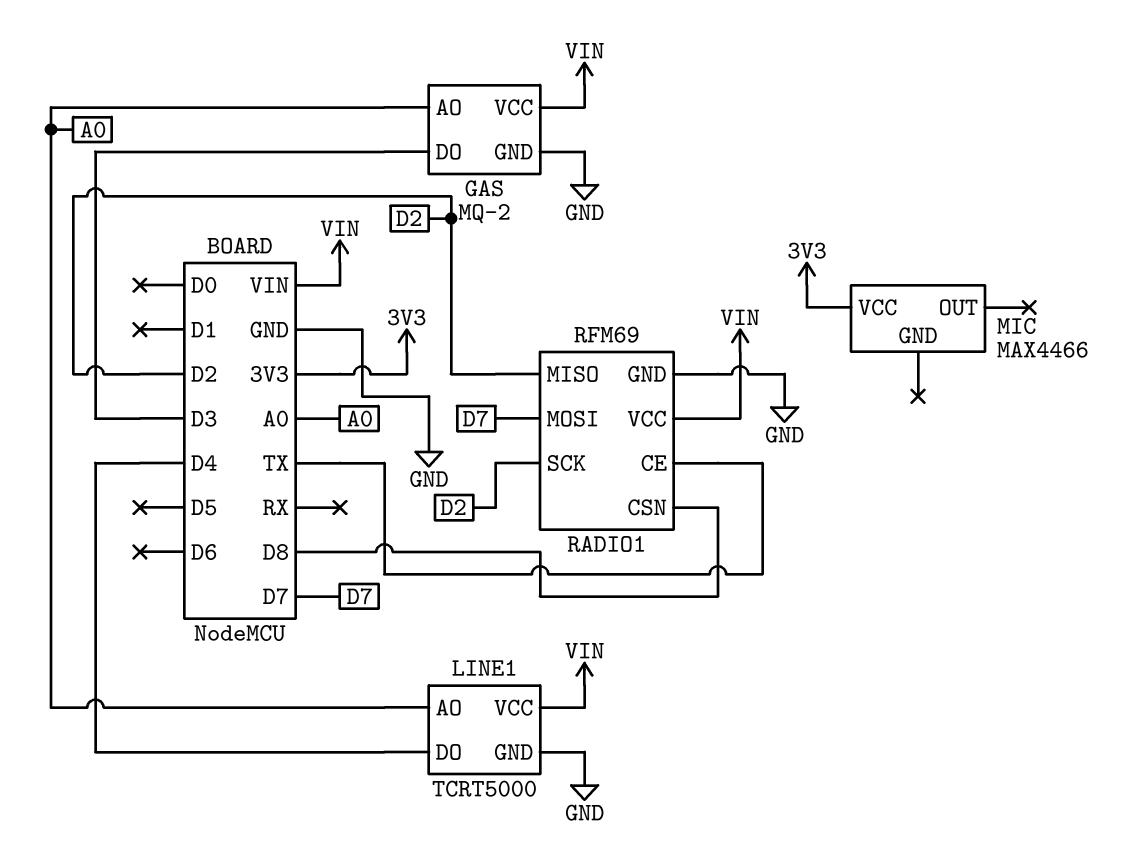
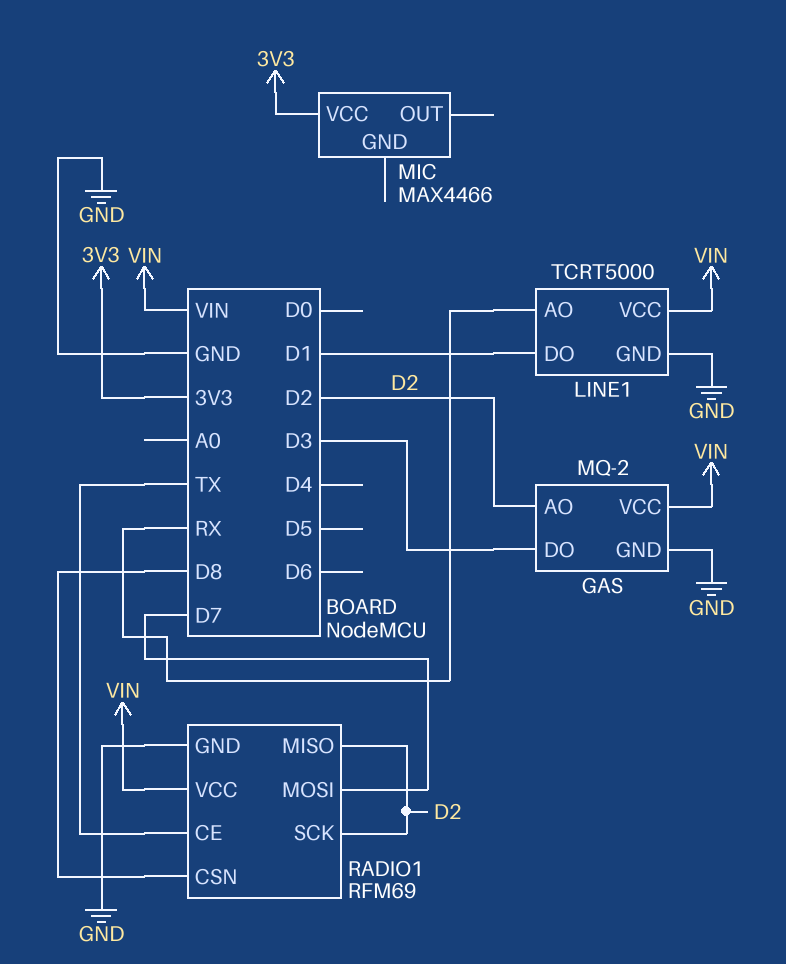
GAS pin AO: A0 -> D2
LINE1 pin AO: A0 -> RX
LINE1 pin DO: D4 -> D1

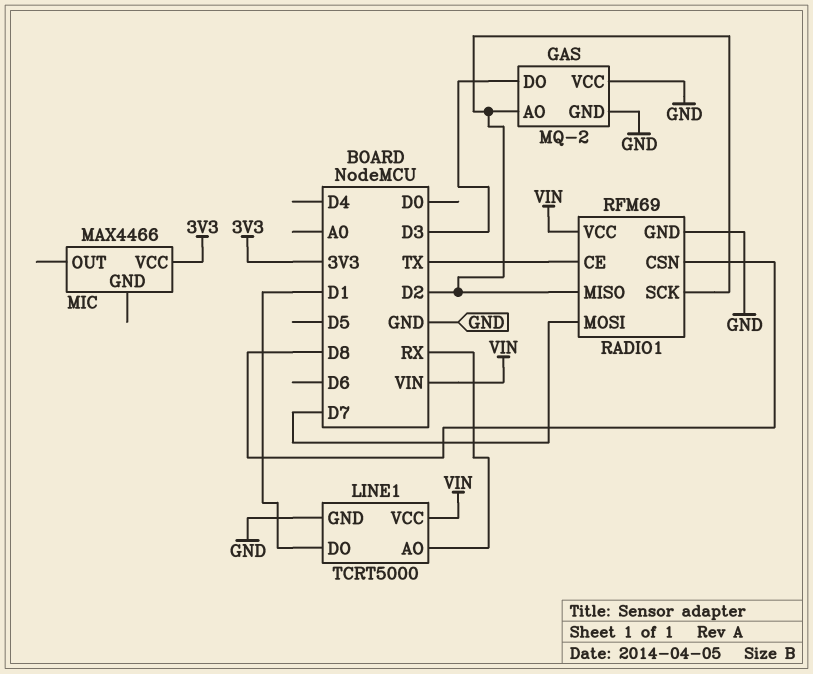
GAS pin VCC: VIN -> GND

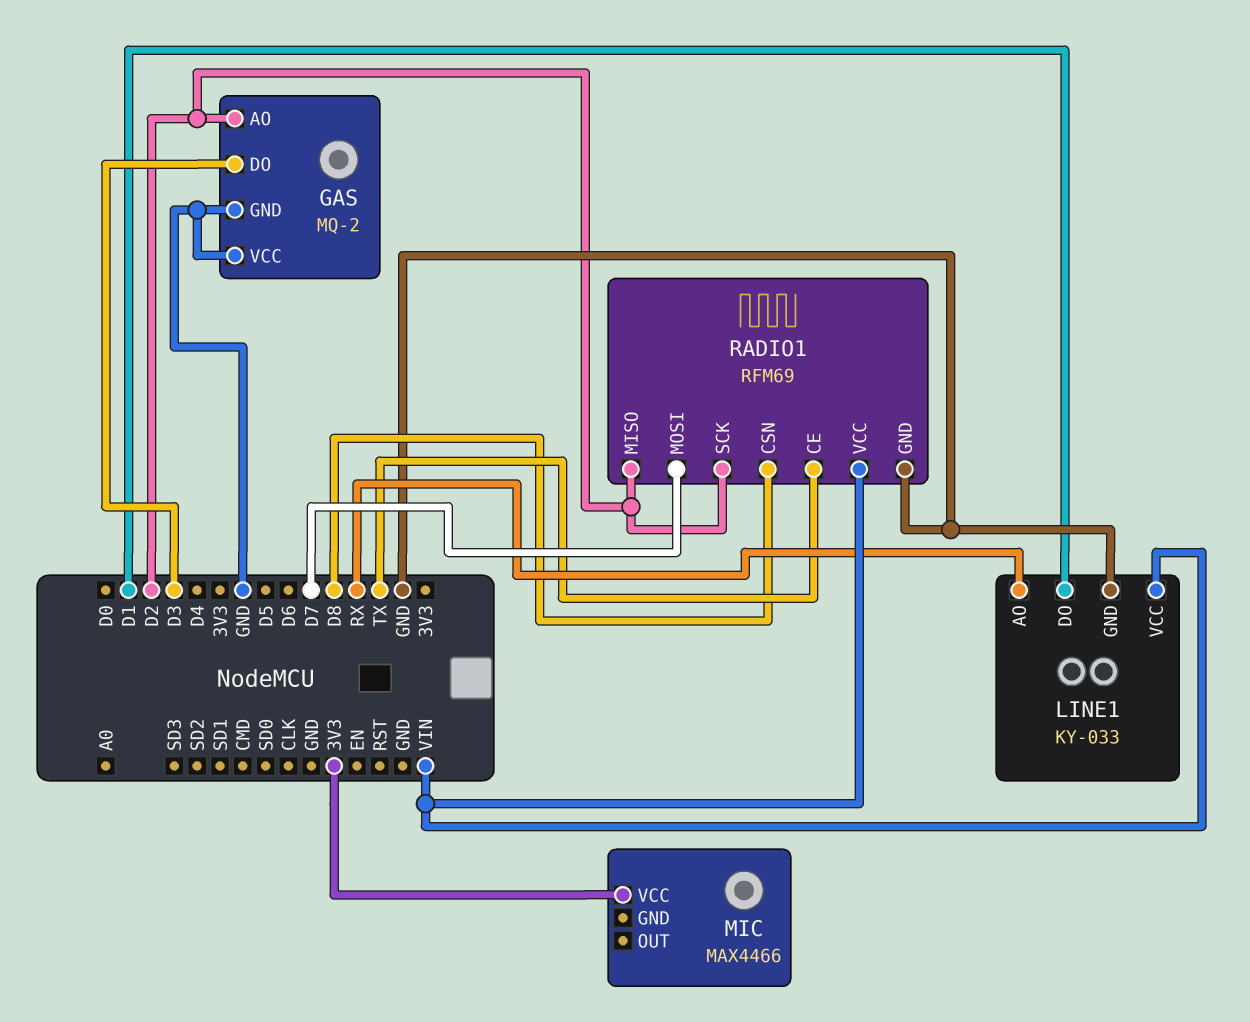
LINE1: TCRT5000 -> KY-033

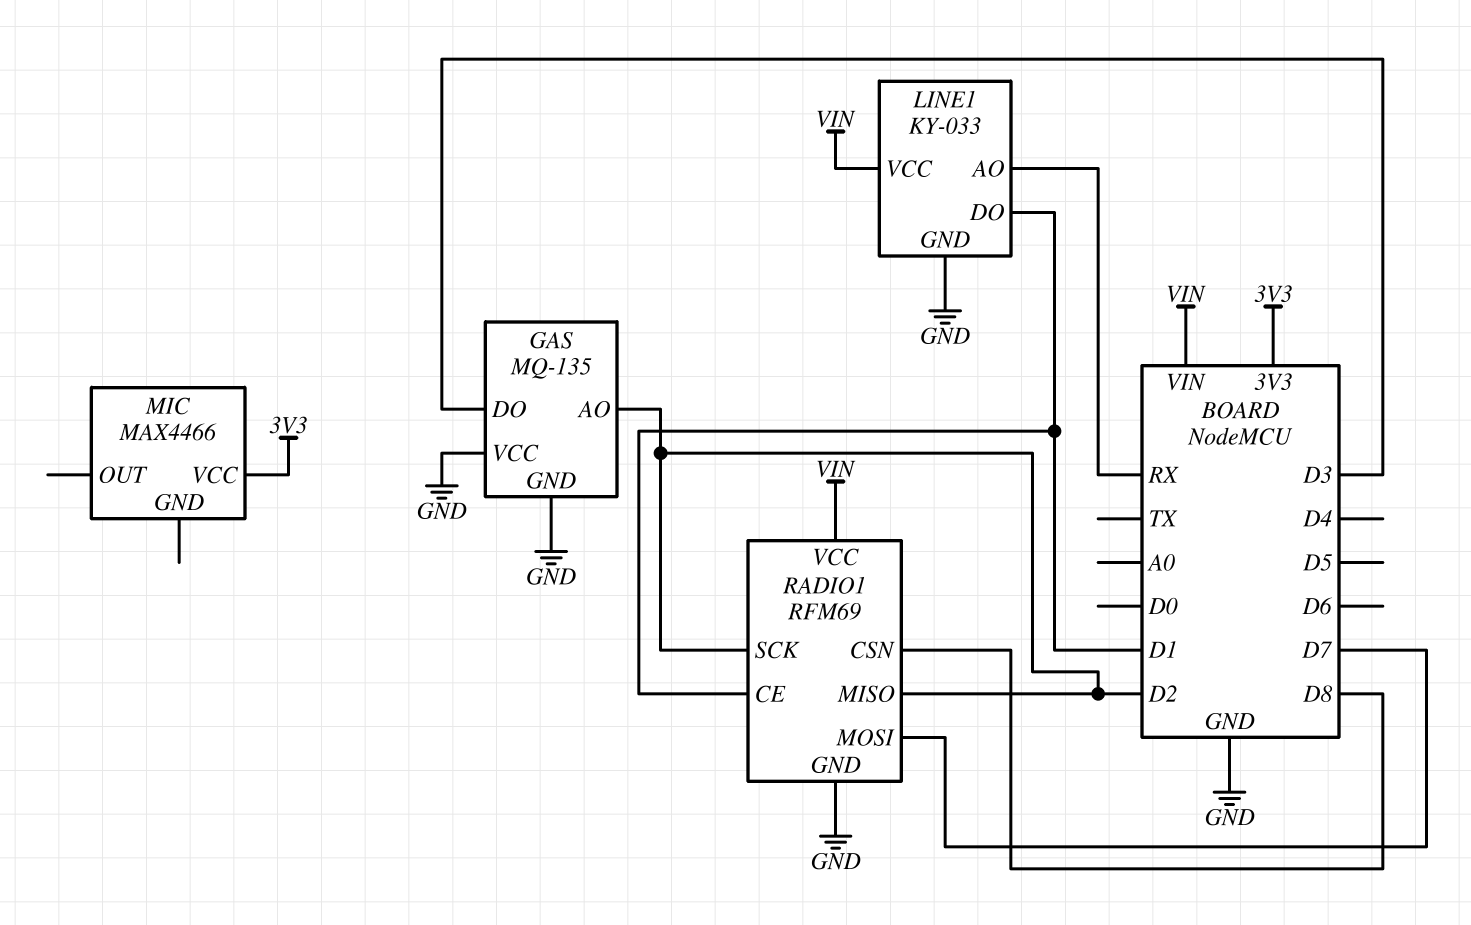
GAS: MQ-2 -> MQ-135
RADIO1 pin CE: TX -> D1

